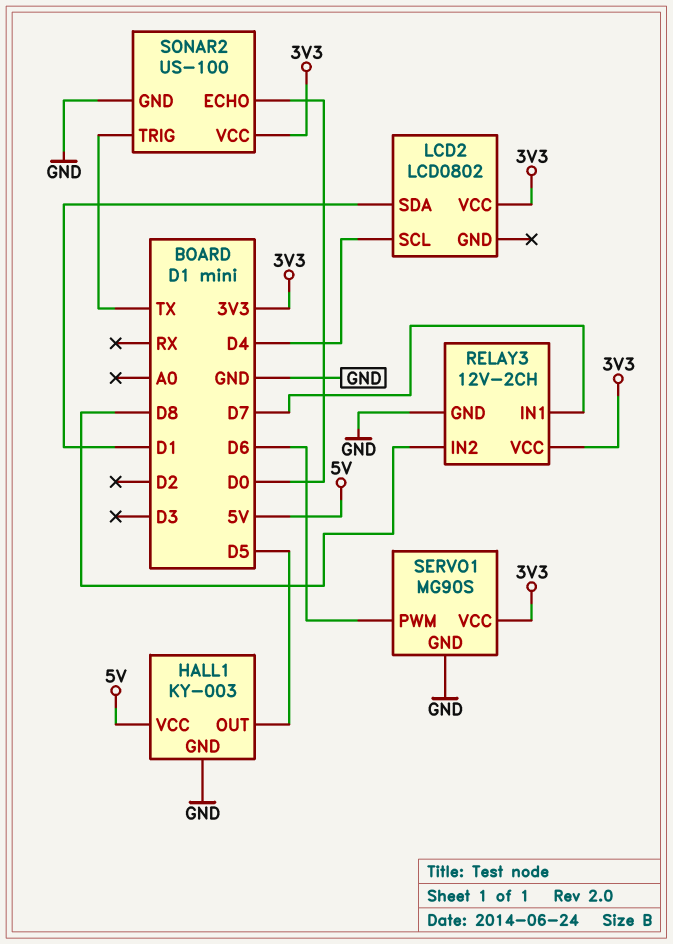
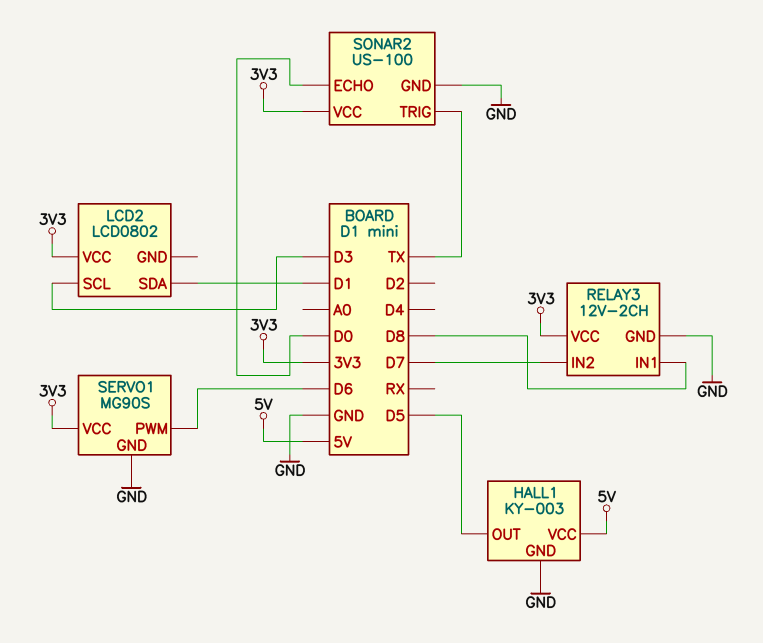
LCD2 pin SCL: D4 -> D3
RELAY3 pin IN1: D7 -> D8
RELAY3 pin IN2: D8 -> D7

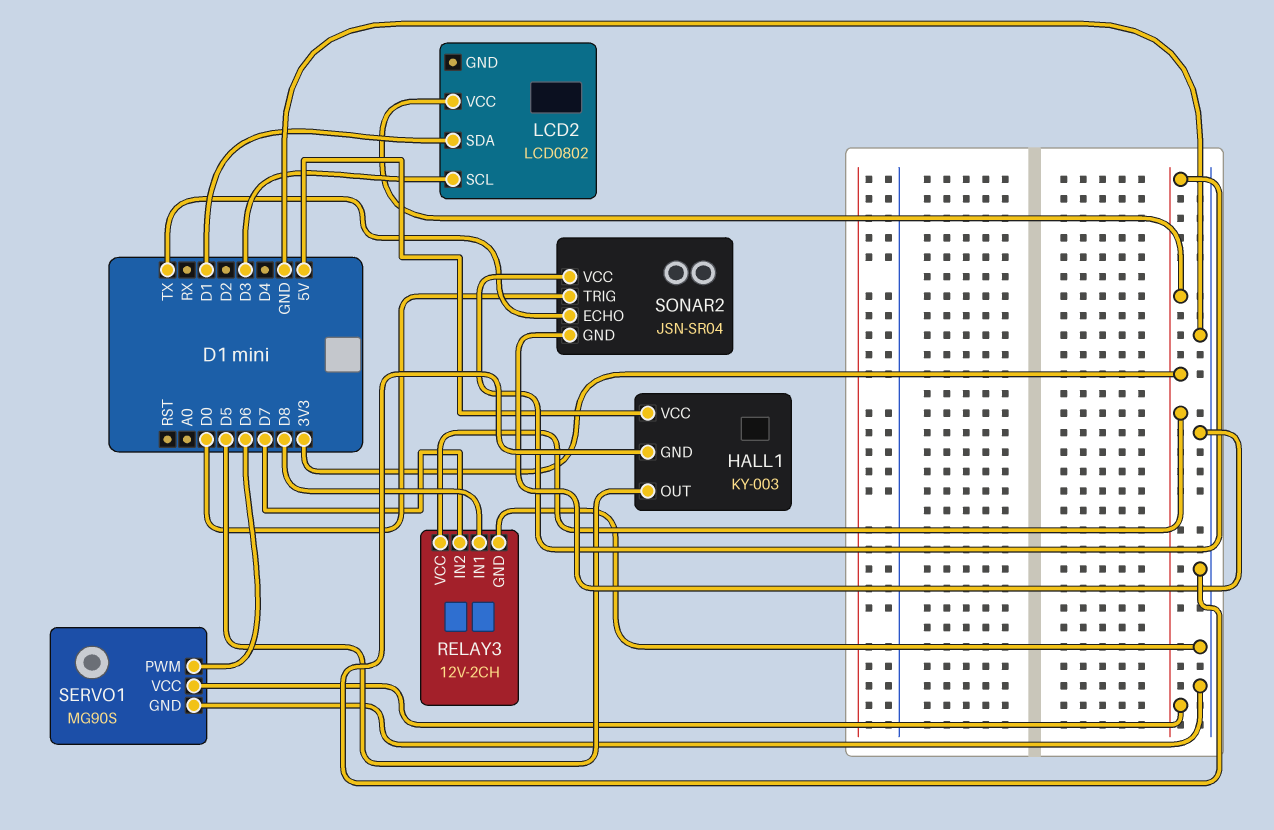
SONAR2: US-100 -> JSN-SR04
SONAR2 pin ECHO: D0 -> TX
SONAR2 pin TRIG: TX -> D0

